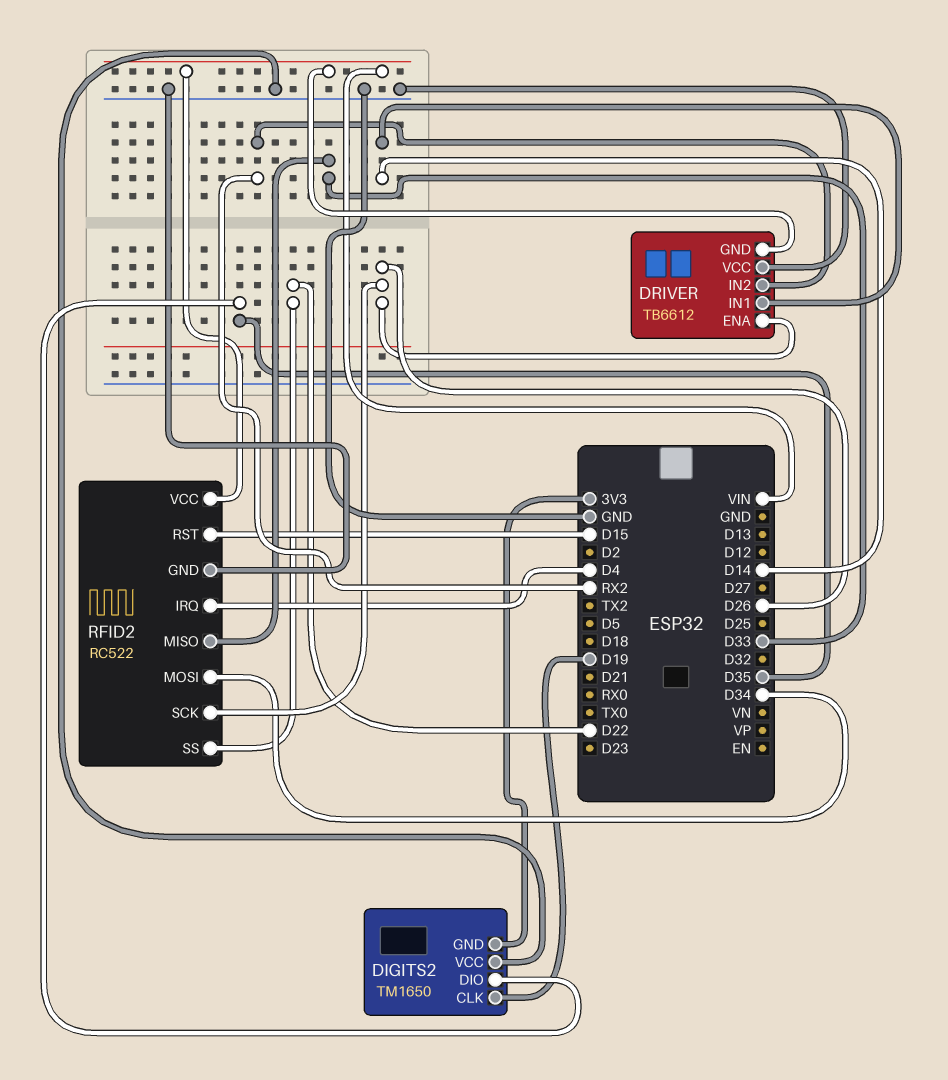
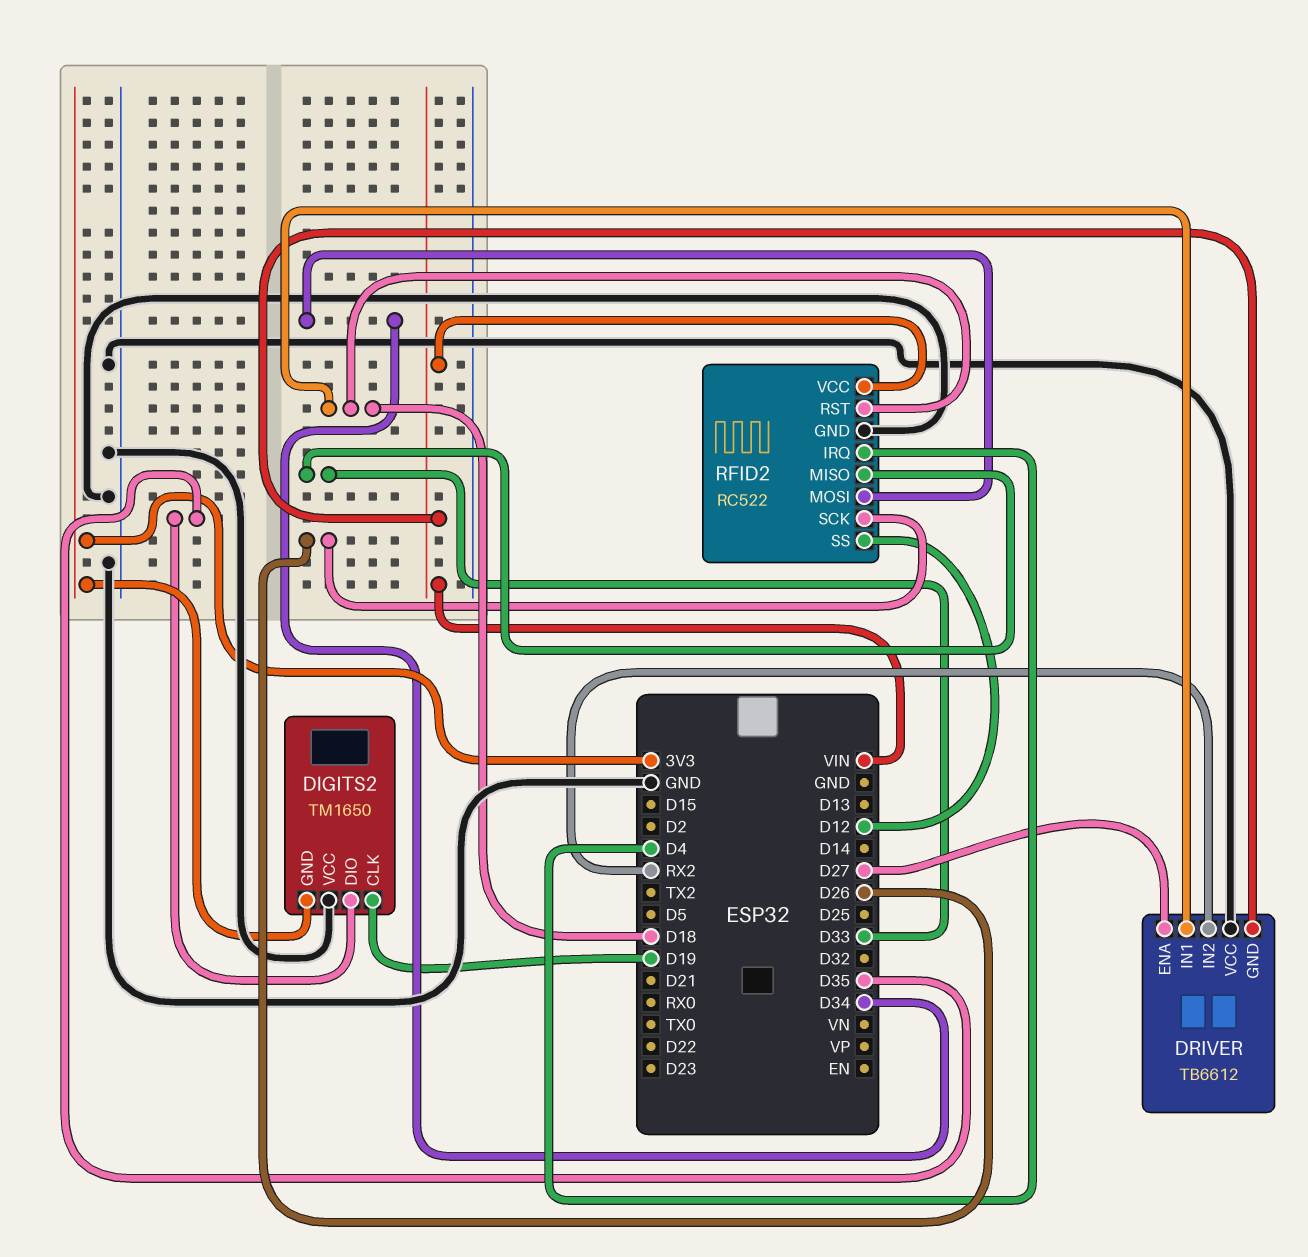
DRIVER pin ENA: D26 -> D27
DRIVER pin IN1: D14 -> D18
RFID2 pin RST: D15 -> D18
RFID2 pin SS: D22 -> D12

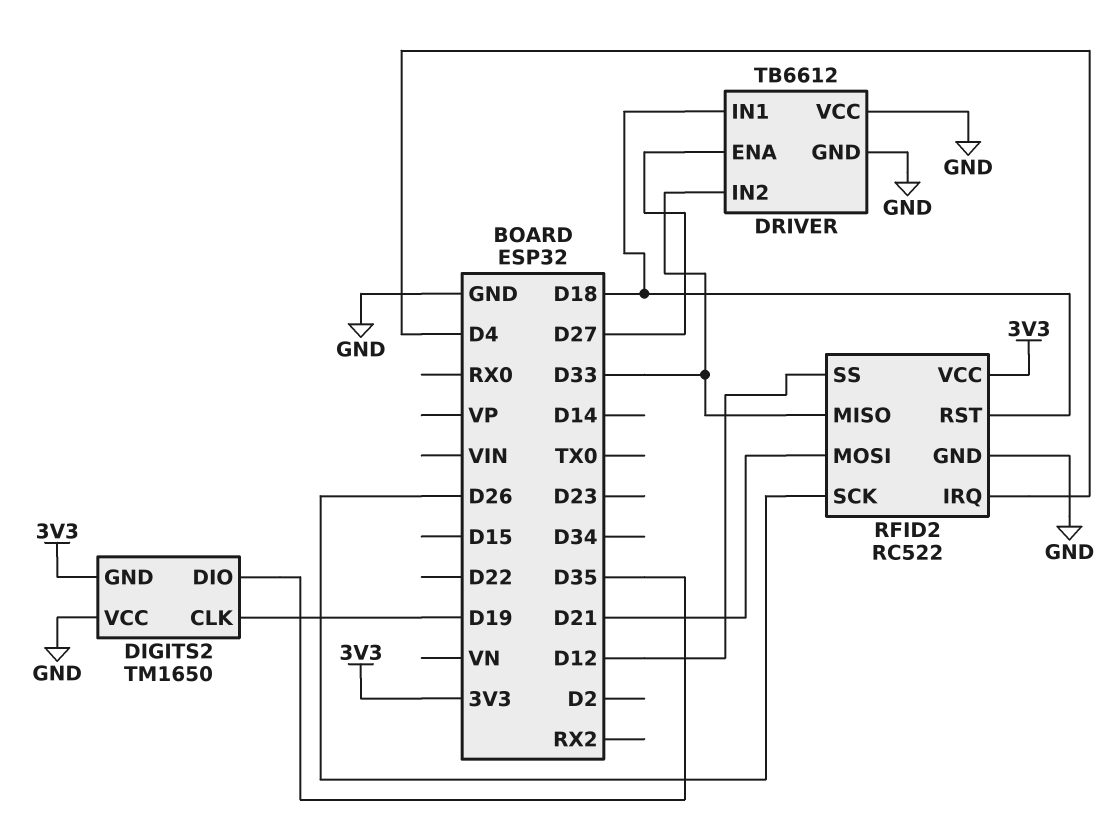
DRIVER pin GND: VIN -> GND
DRIVER pin IN2: RX2 -> D33
RFID2 pin MOSI: D34 -> D21
RFID2 pin VCC: VIN -> 3V3

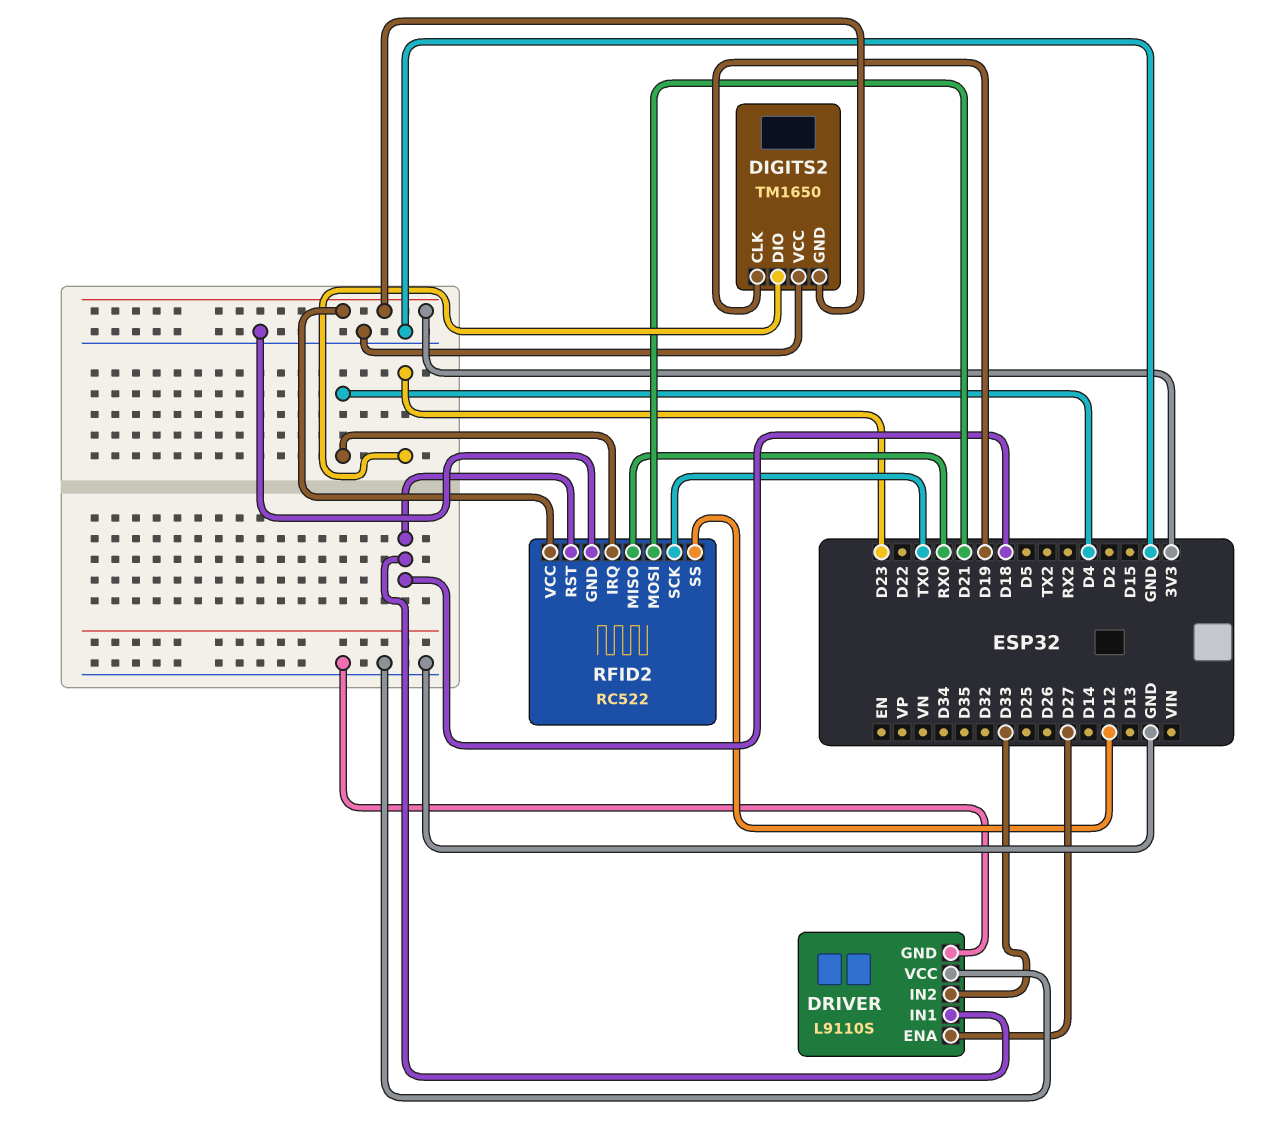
DIGITS2 pin DIO: D35 -> D23
DRIVER: TB6612 -> L9110S
RFID2 pin MISO: D33 -> RX0
RFID2 pin SCK: D26 -> TX0

